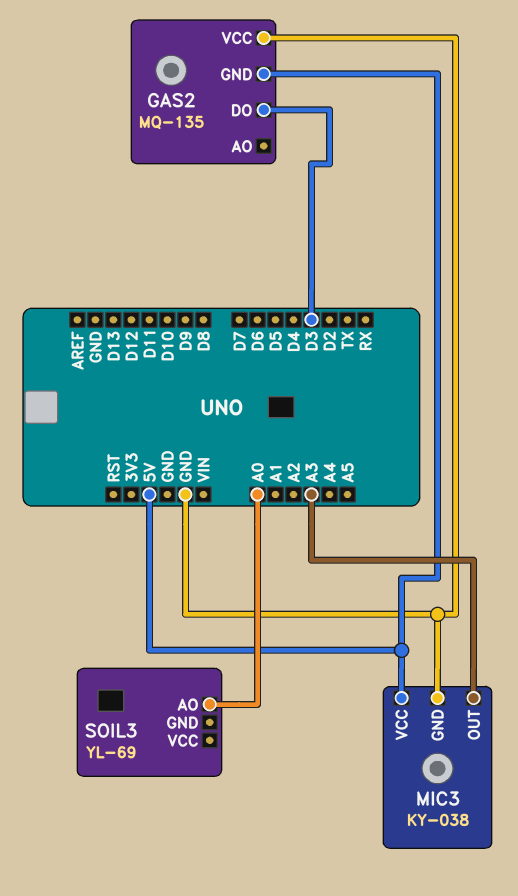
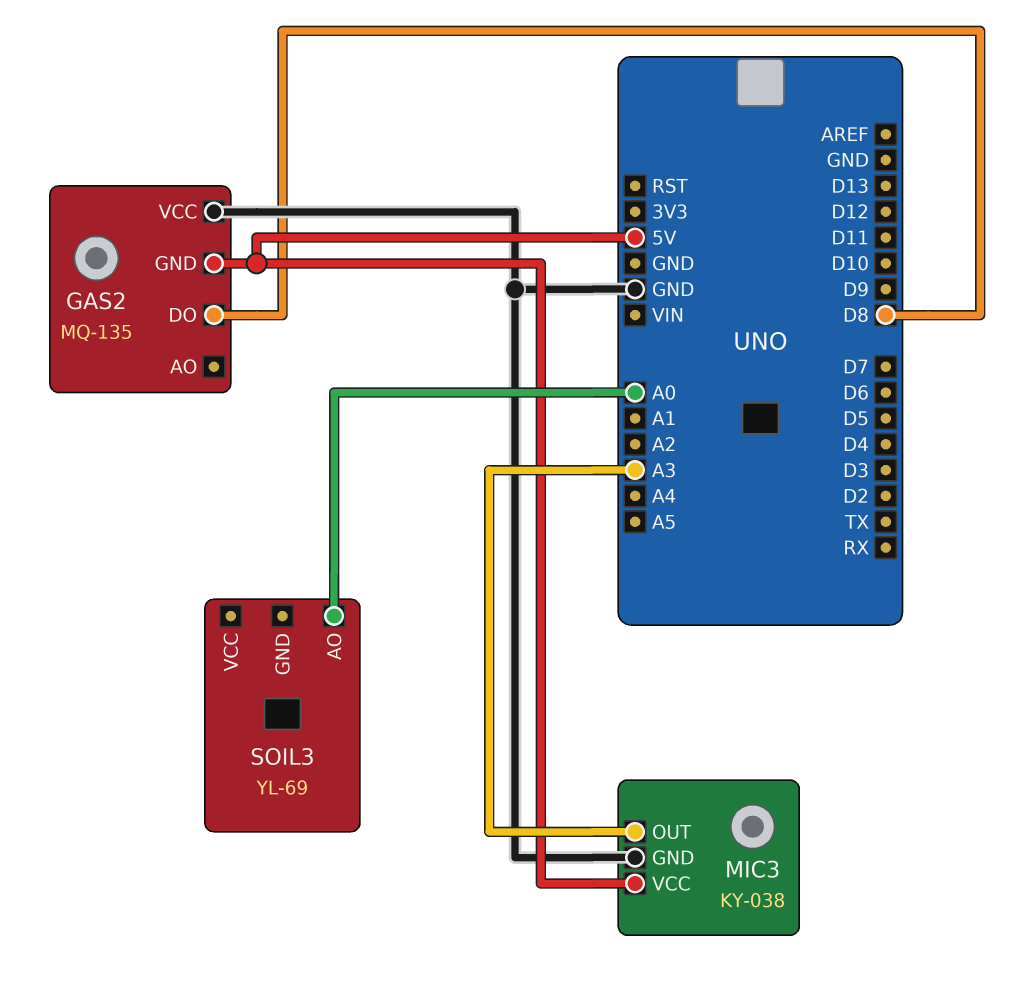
GAS2 pin DO: D3 -> D8

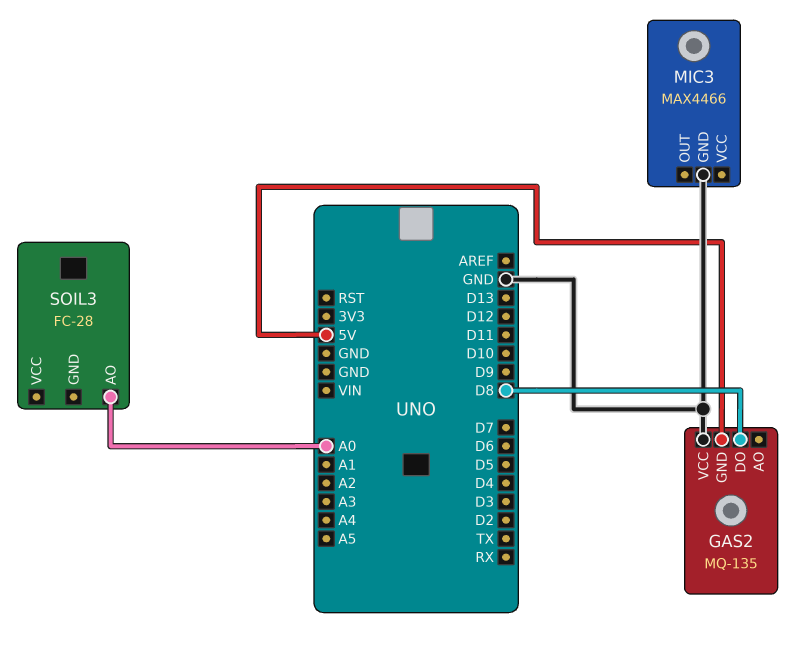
MIC3: KY-038 -> MAX4466
MIC3 pin OUT: A3 -> none
MIC3 pin VCC: 5V -> none
SOIL3: YL-69 -> FC-28

